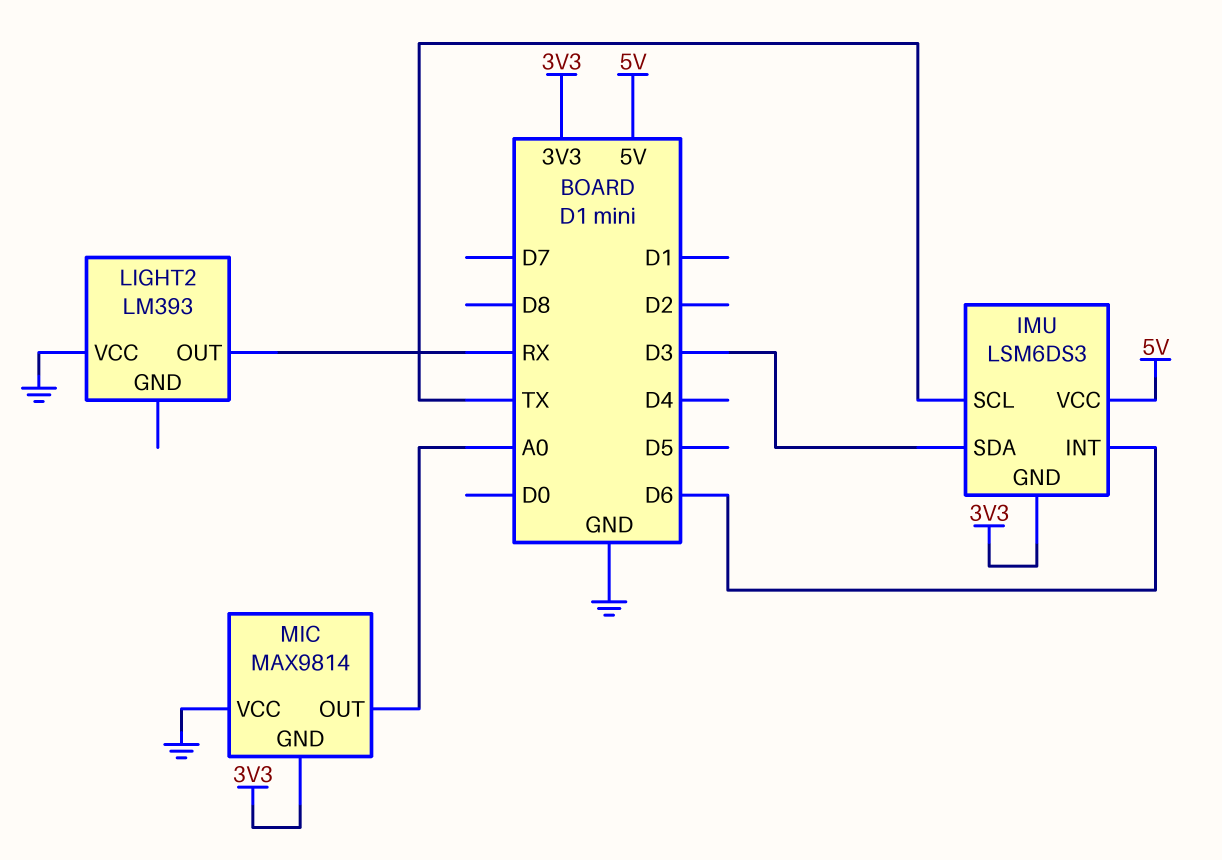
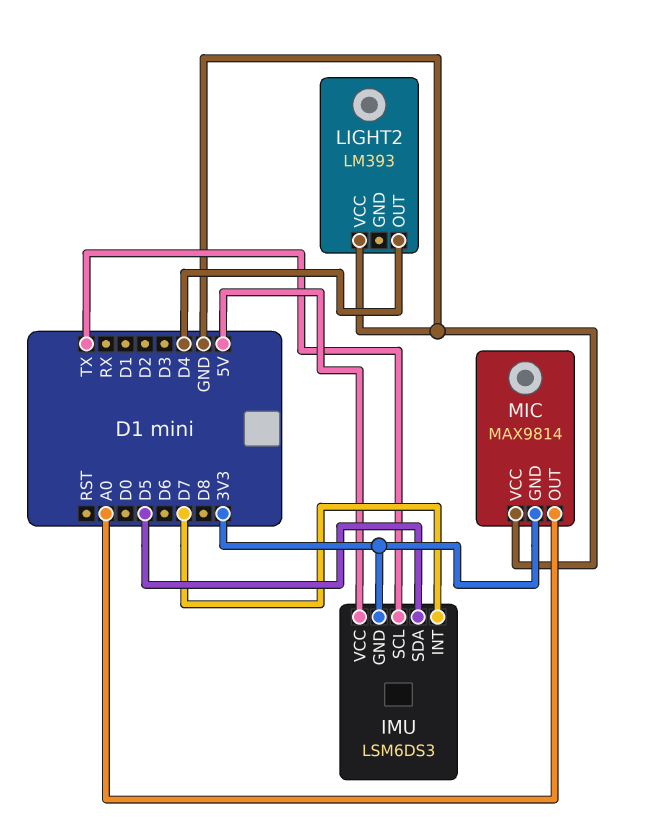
IMU pin INT: D6 -> D7
IMU pin SDA: D3 -> D5
LIGHT2 pin OUT: RX -> D4

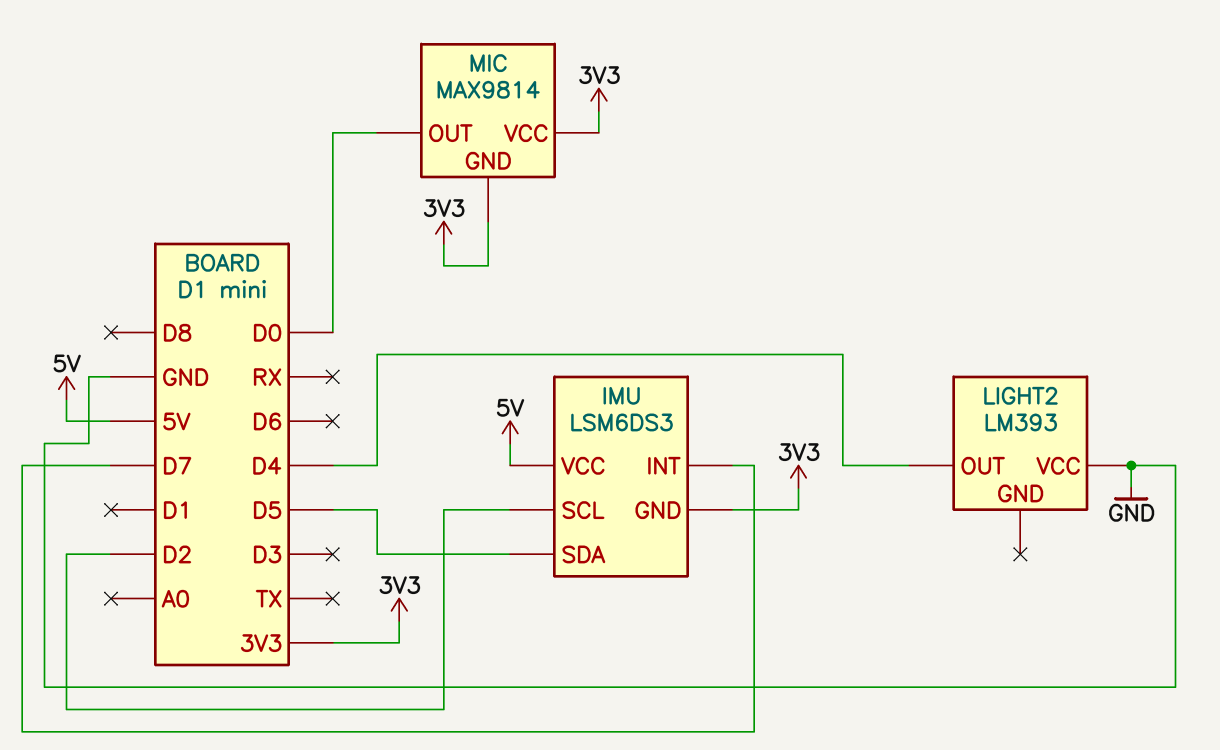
IMU pin SCL: TX -> D2
MIC pin OUT: A0 -> D0
MIC pin VCC: GND -> 3V3

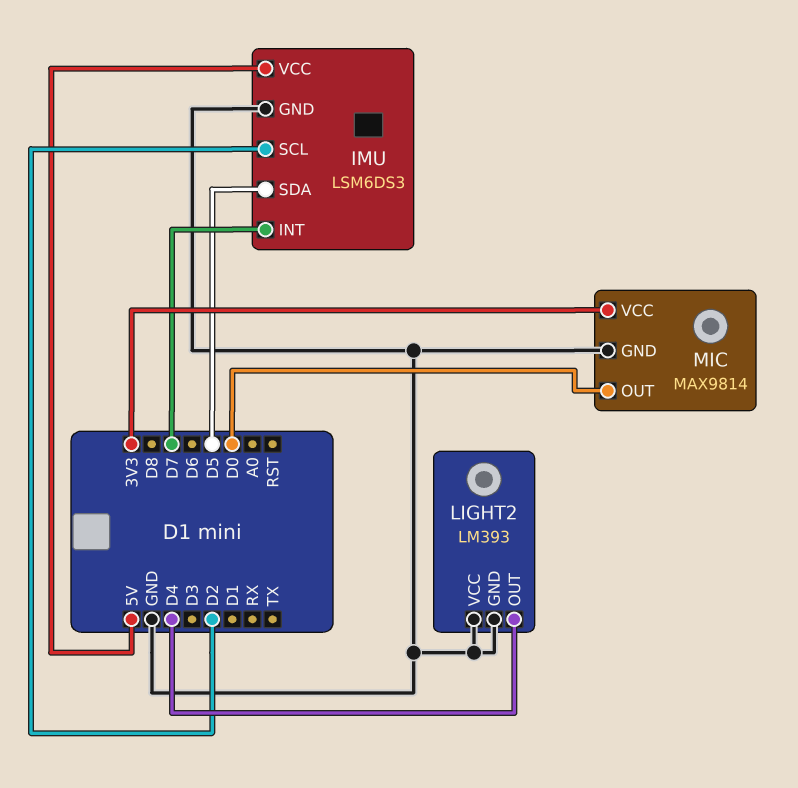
IMU pin GND: 3V3 -> GND
LIGHT2 pin GND: none -> GND
MIC pin GND: 3V3 -> GND

